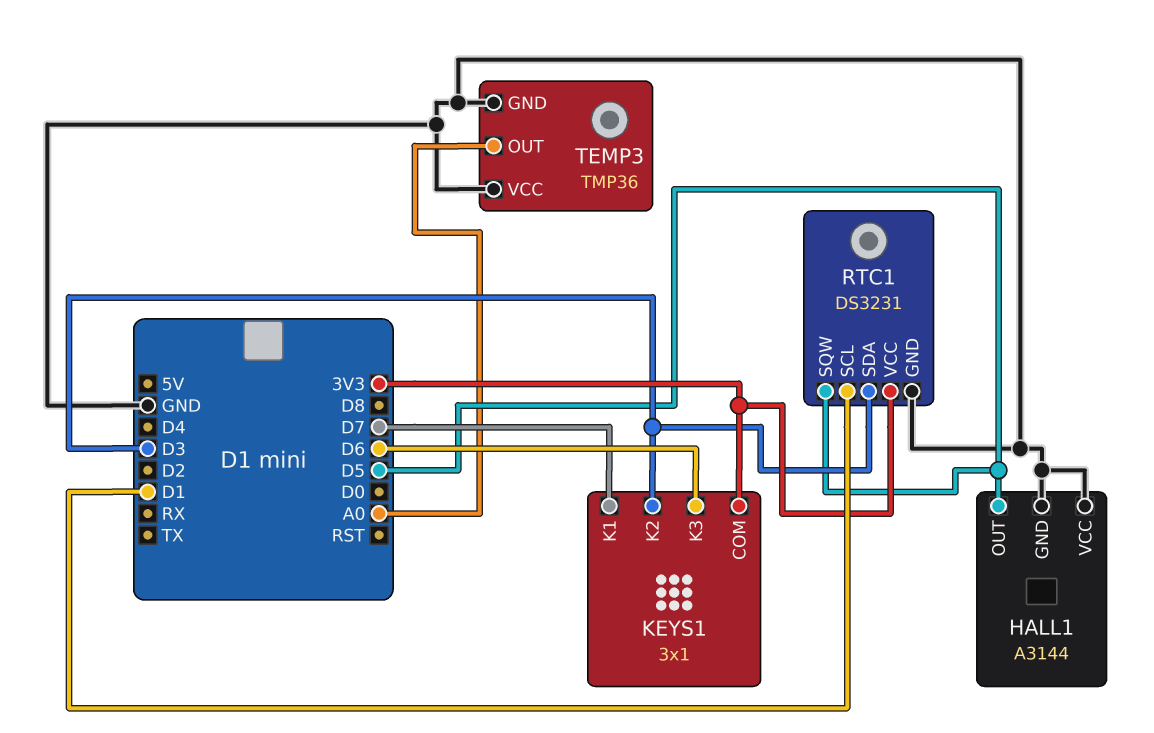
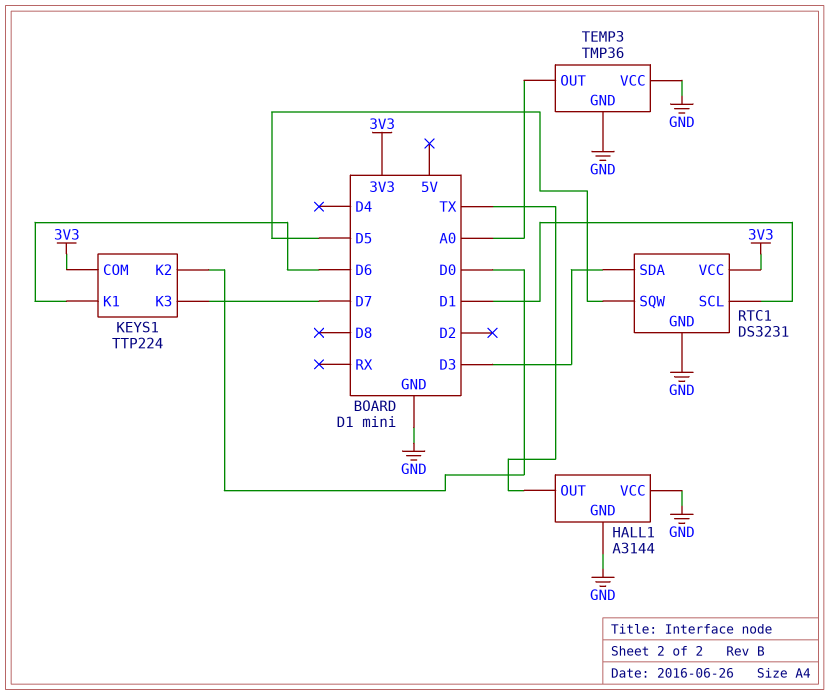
HALL1 pin OUT: D5 -> TX
KEYS1: 3x1 -> TTP224
KEYS1 pin K1: D7 -> D6
KEYS1 pin K2: D3 -> D0
KEYS1 pin K3: D6 -> D7

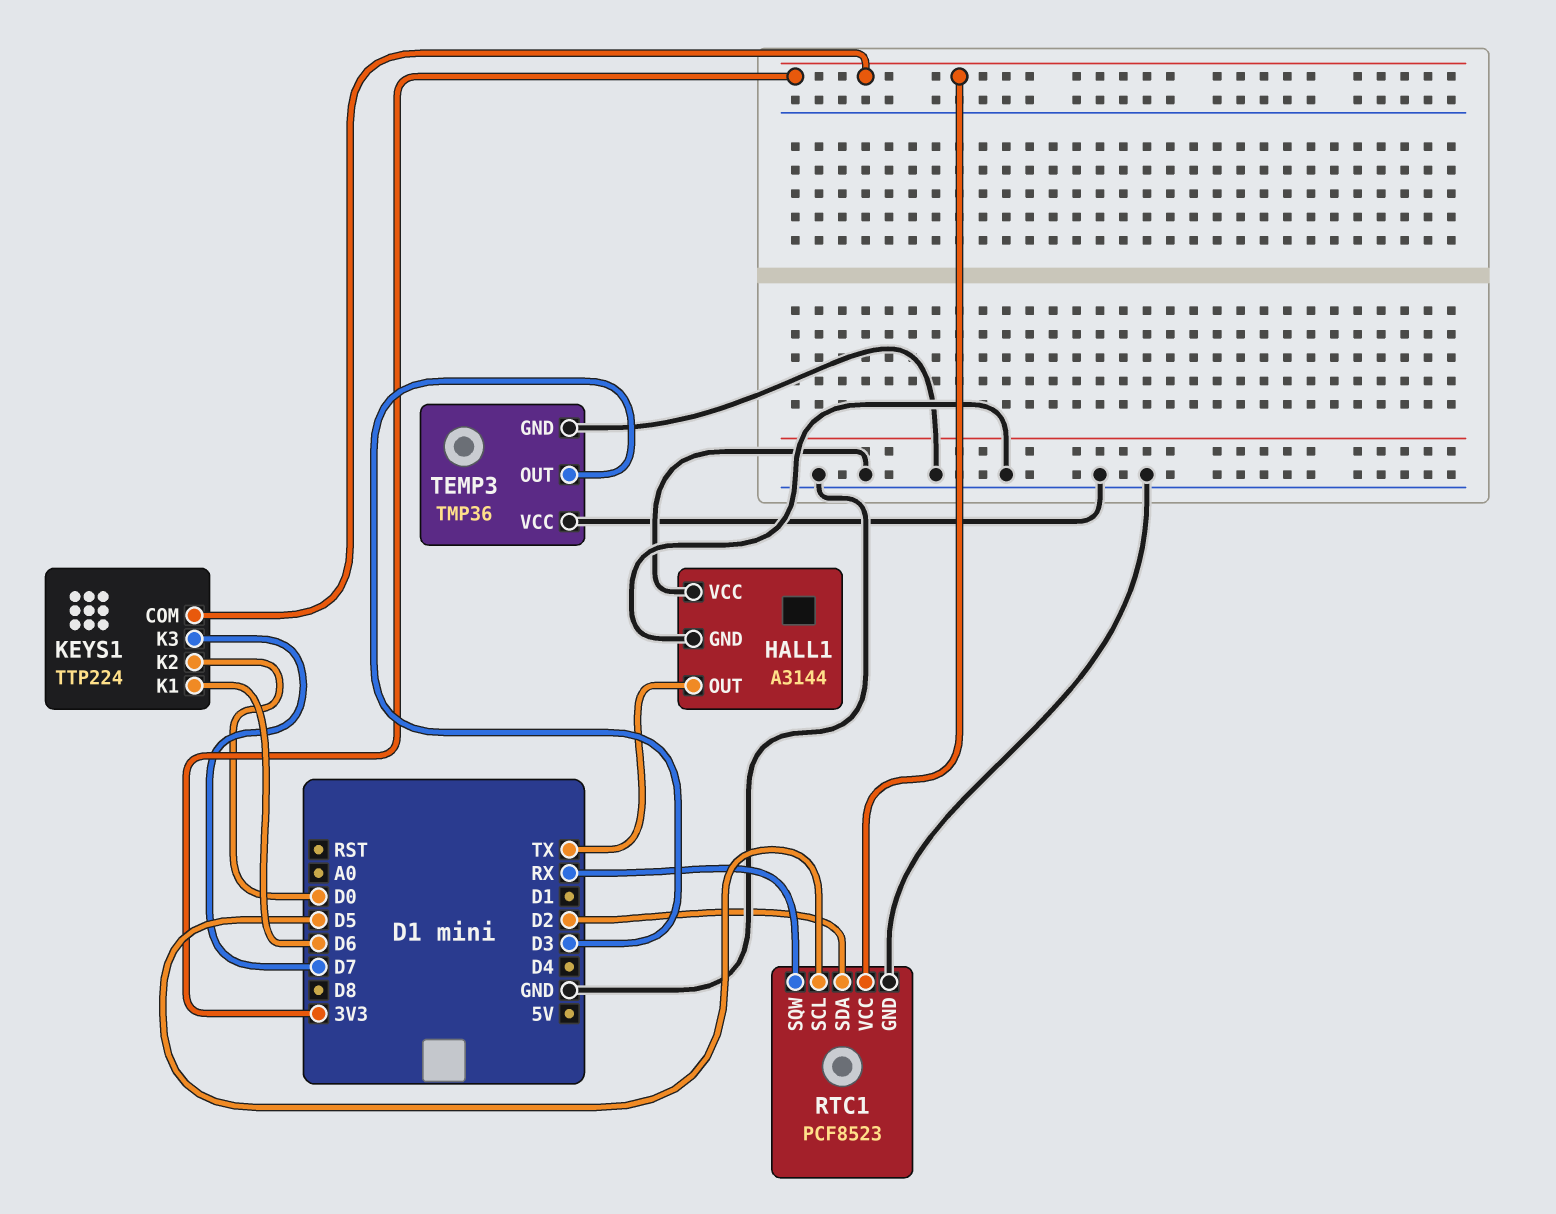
RTC1: DS3231 -> PCF8523
RTC1 pin SCL: D1 -> D5
RTC1 pin SDA: D3 -> D2
RTC1 pin SQW: D5 -> RX
TEMP3 pin OUT: A0 -> D3

